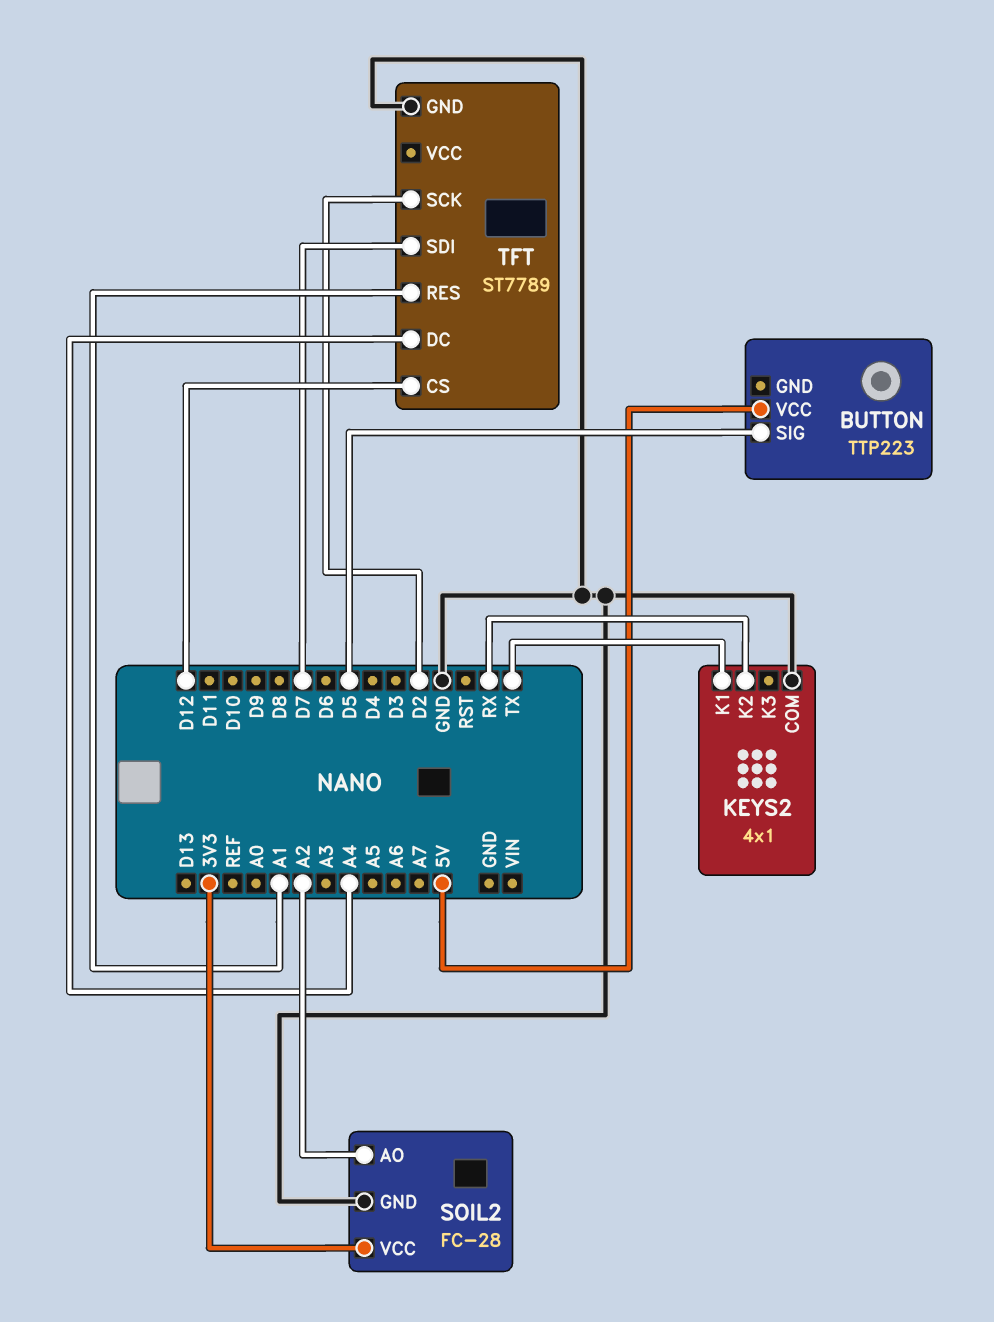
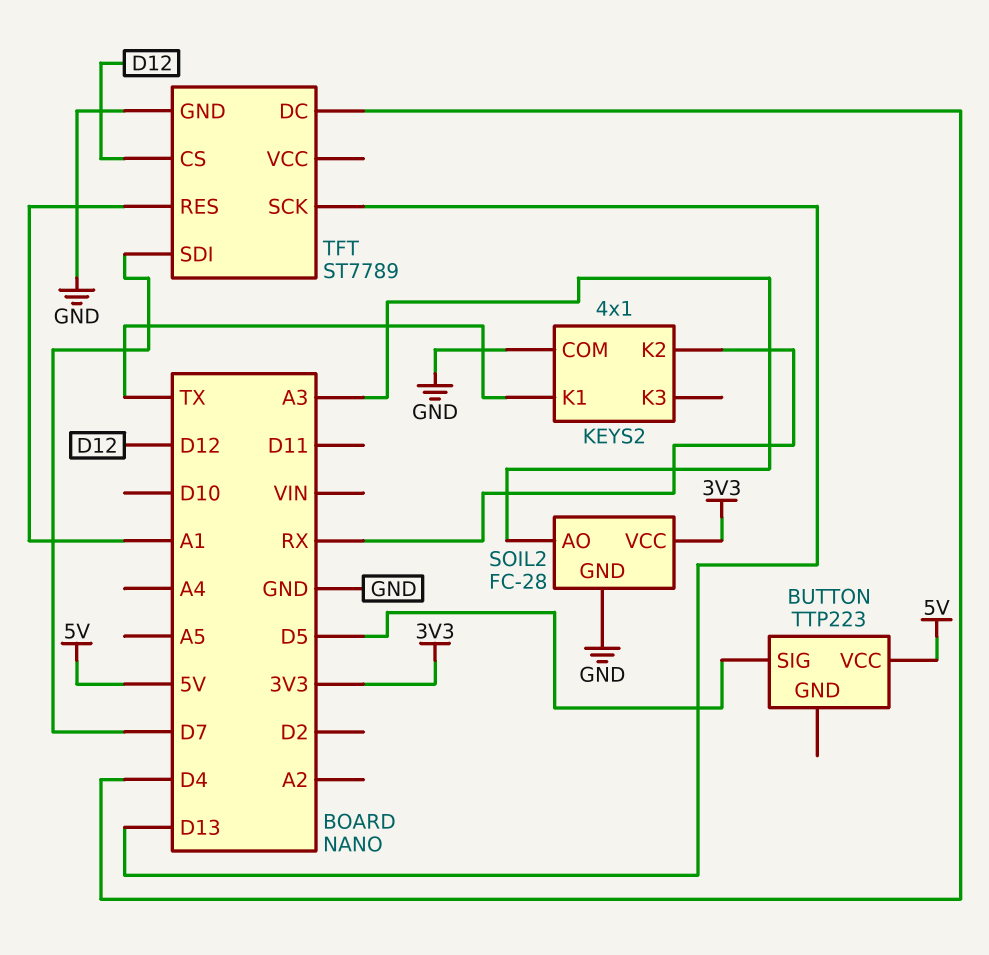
SOIL2 pin AO: A2 -> A3
TFT pin DC: A4 -> D4
TFT pin SCK: D2 -> D13

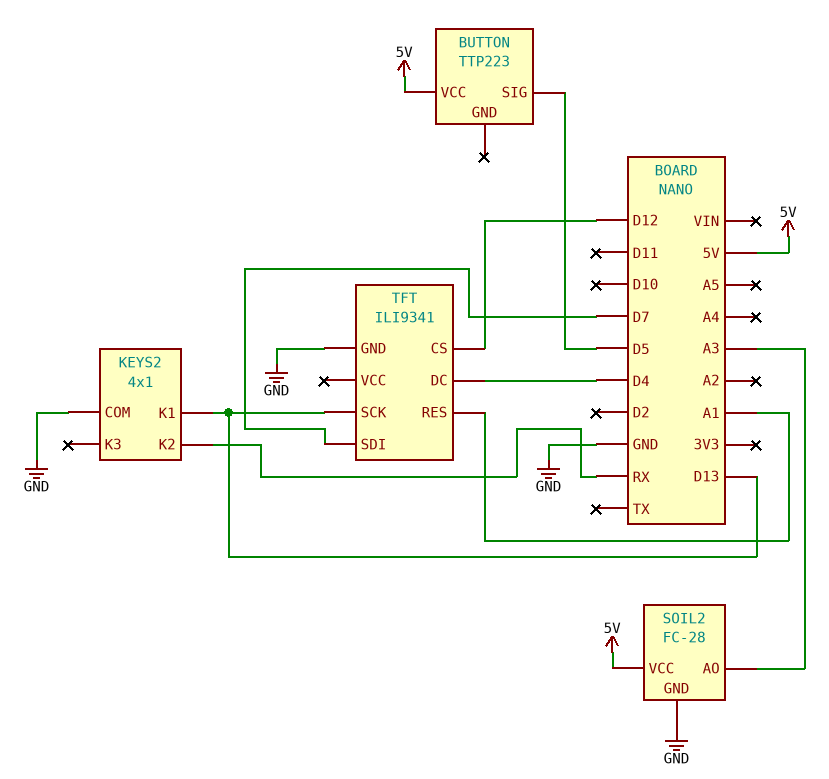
KEYS2 pin K1: TX -> D13
SOIL2 pin VCC: 3V3 -> 5V
TFT: ST7789 -> ILI9341

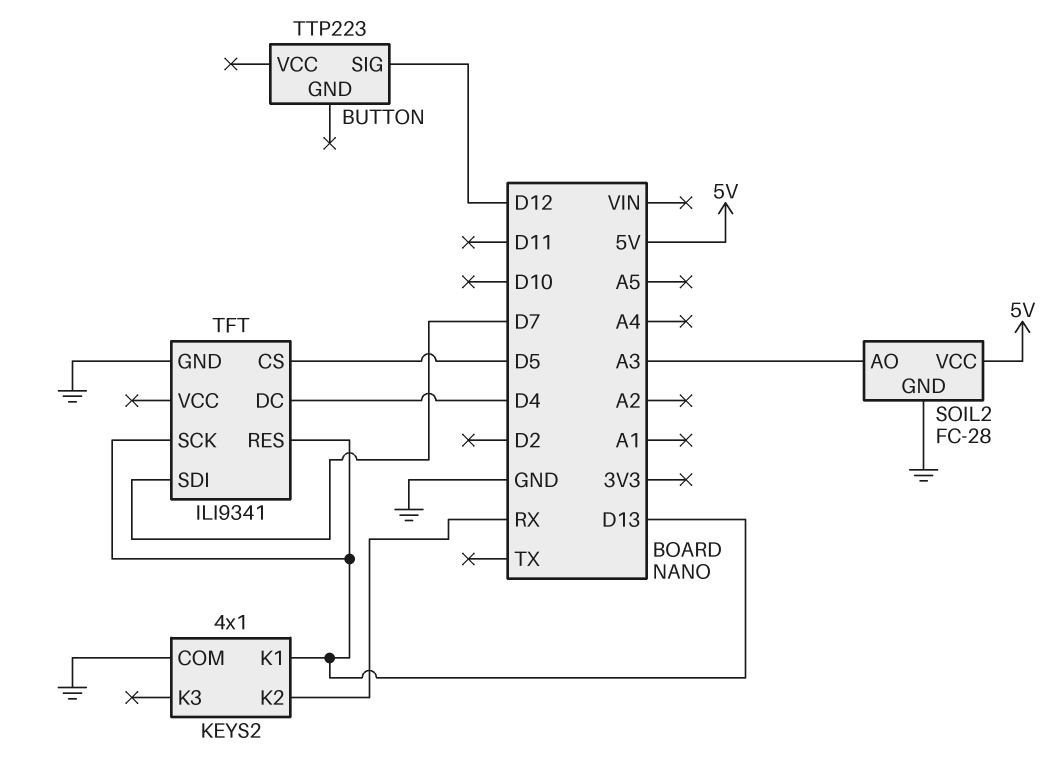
BUTTON pin SIG: D5 -> D12
BUTTON pin VCC: 5V -> none
TFT pin CS: D12 -> D5
TFT pin RES: A1 -> D13

